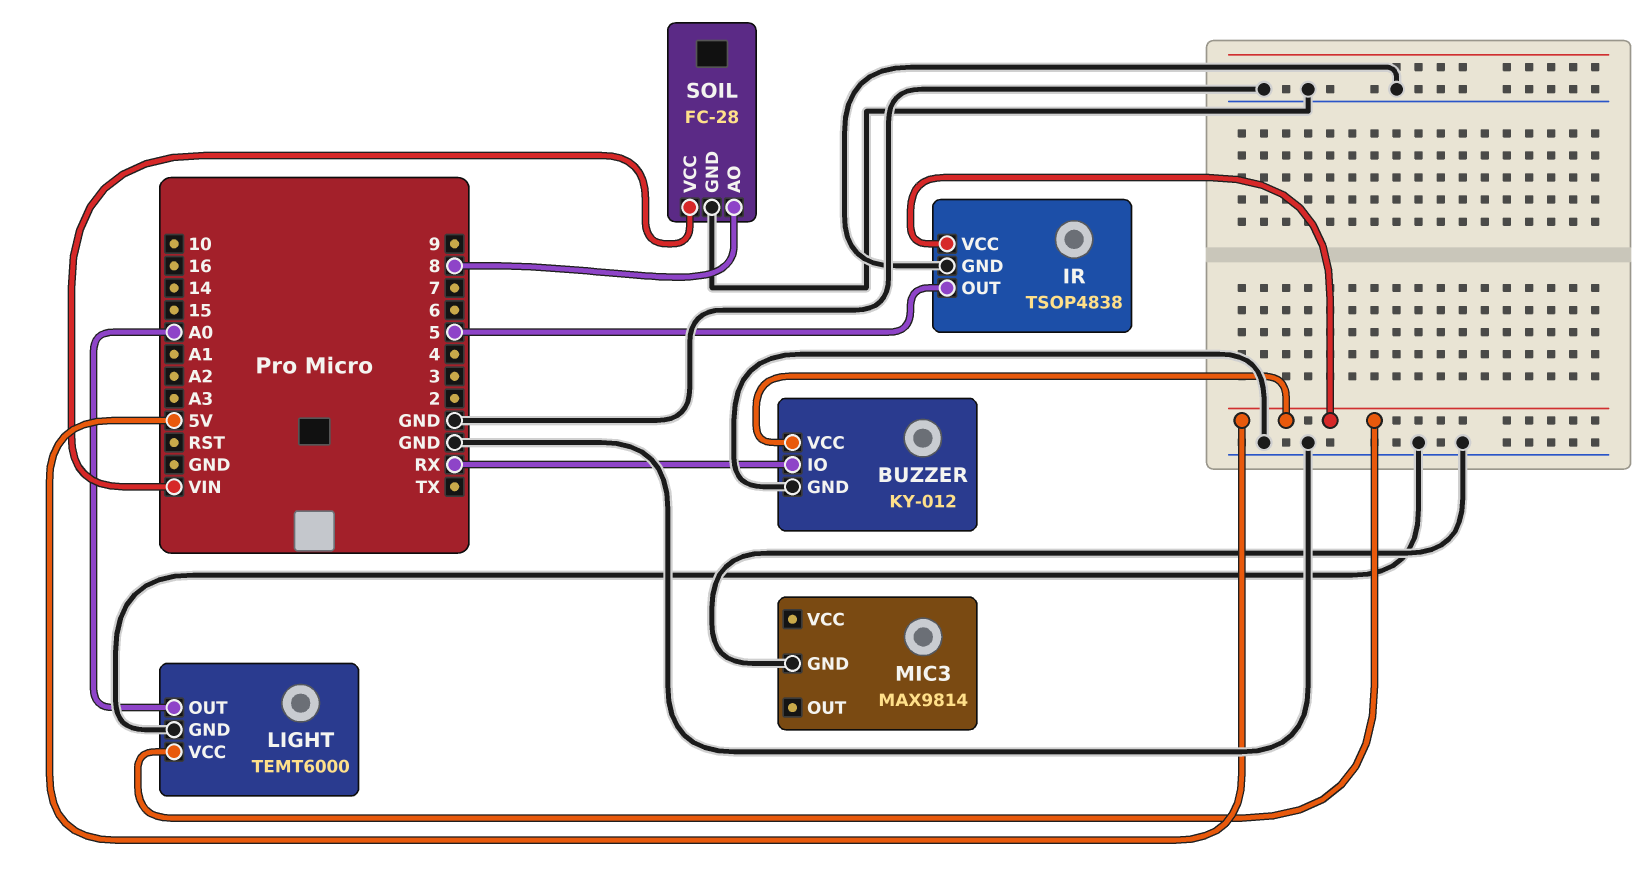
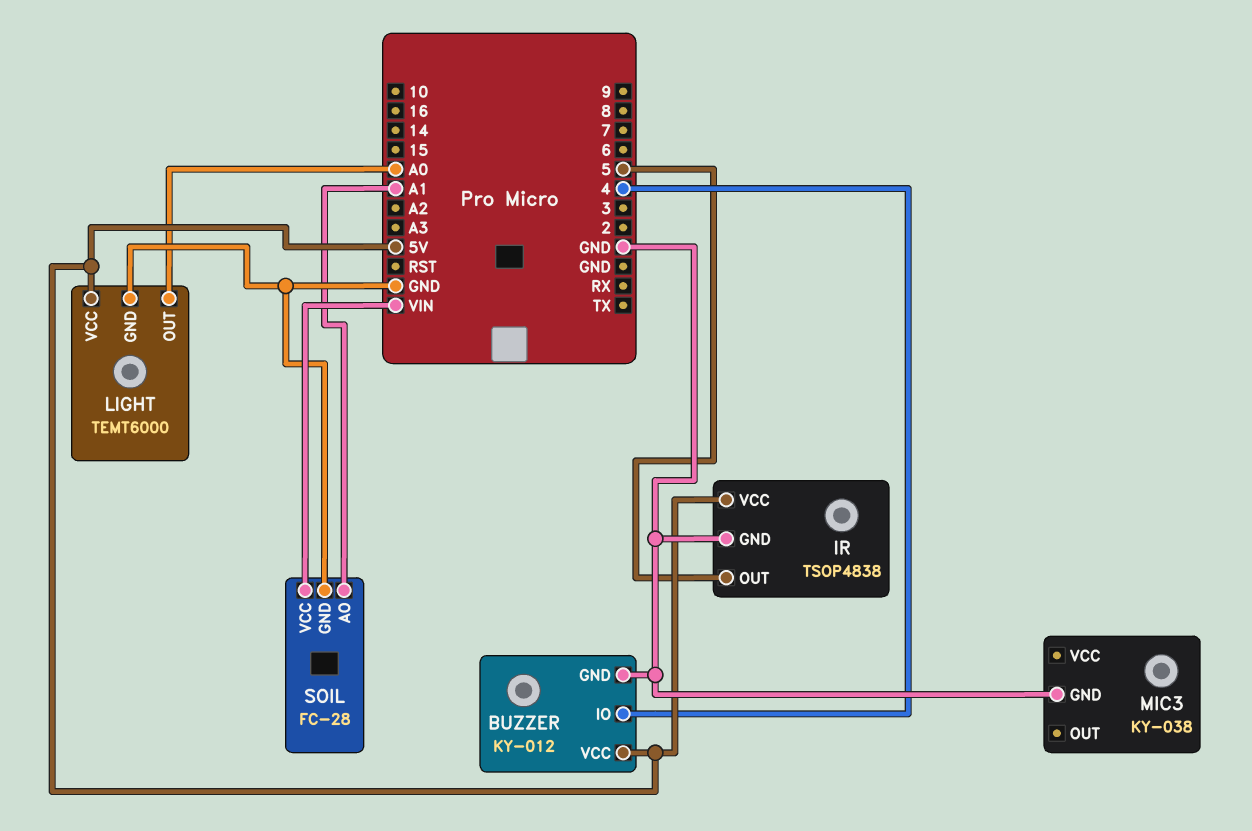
BUZZER pin IO: RX -> 4
MIC3: MAX9814 -> KY-038
SOIL pin AO: 8 -> A1

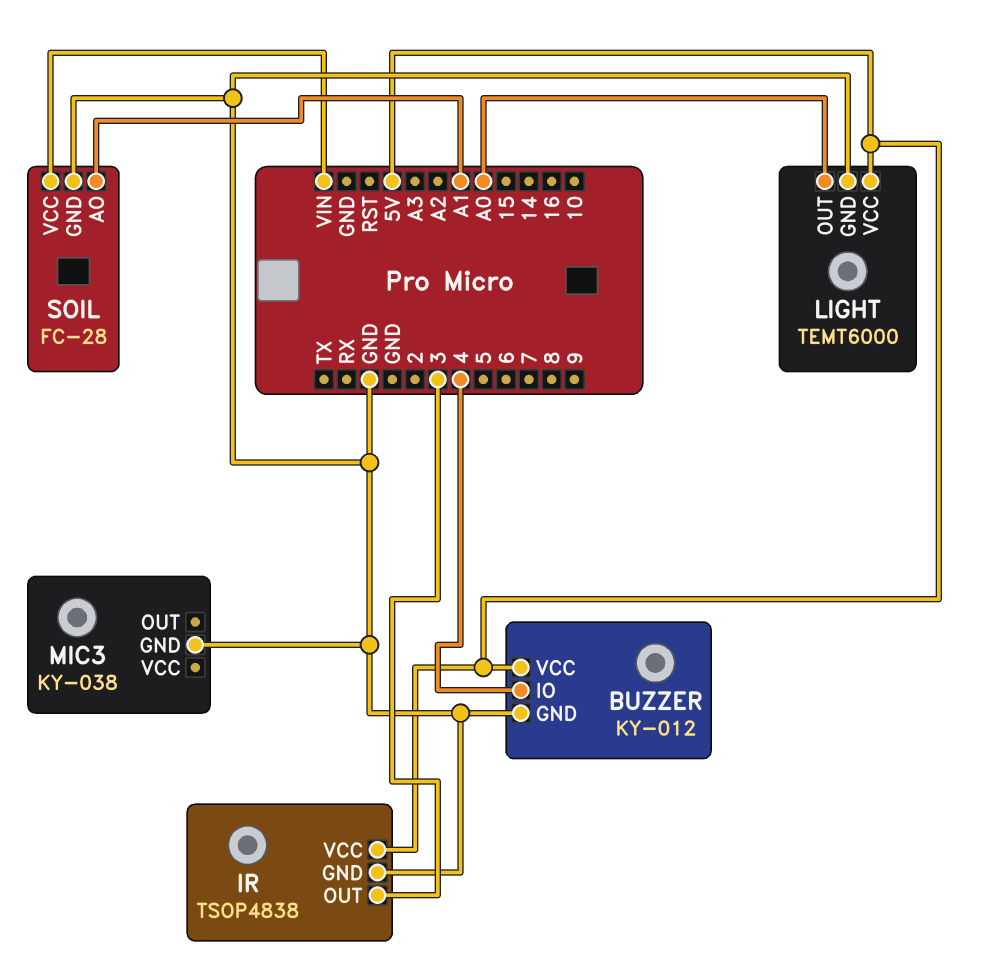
IR pin OUT: 5 -> 3

